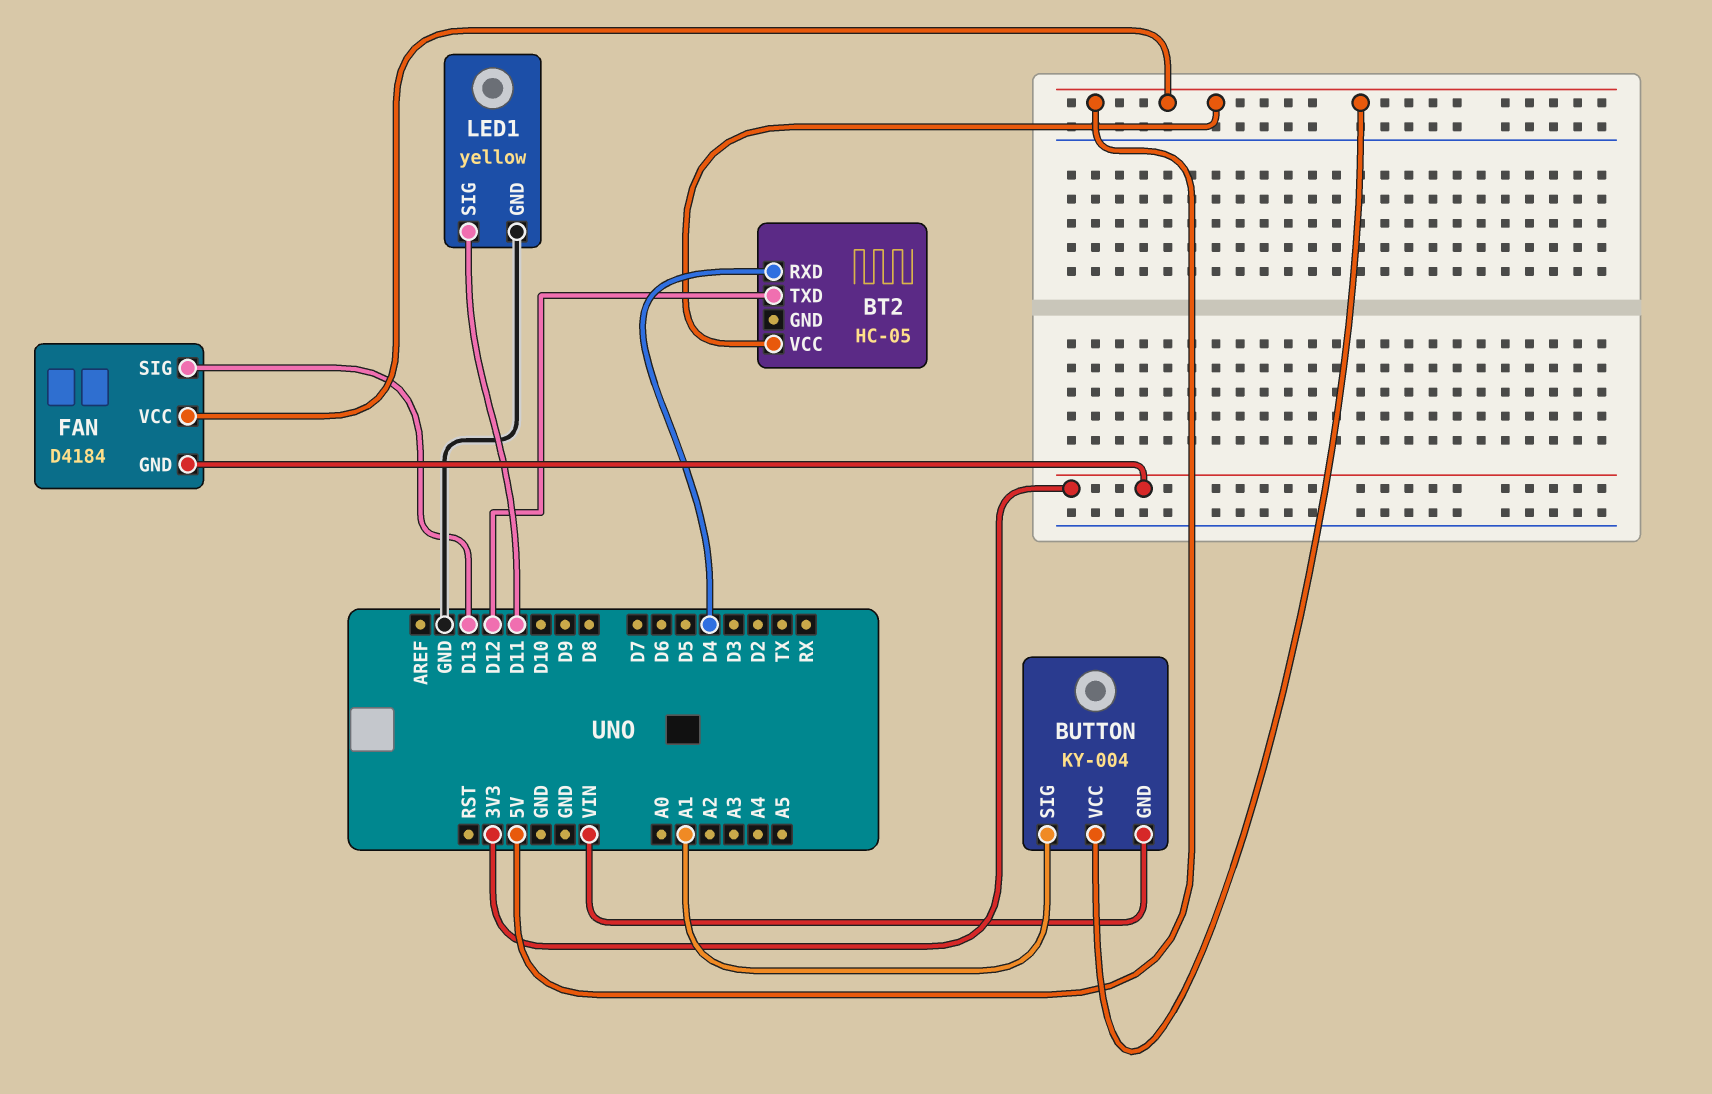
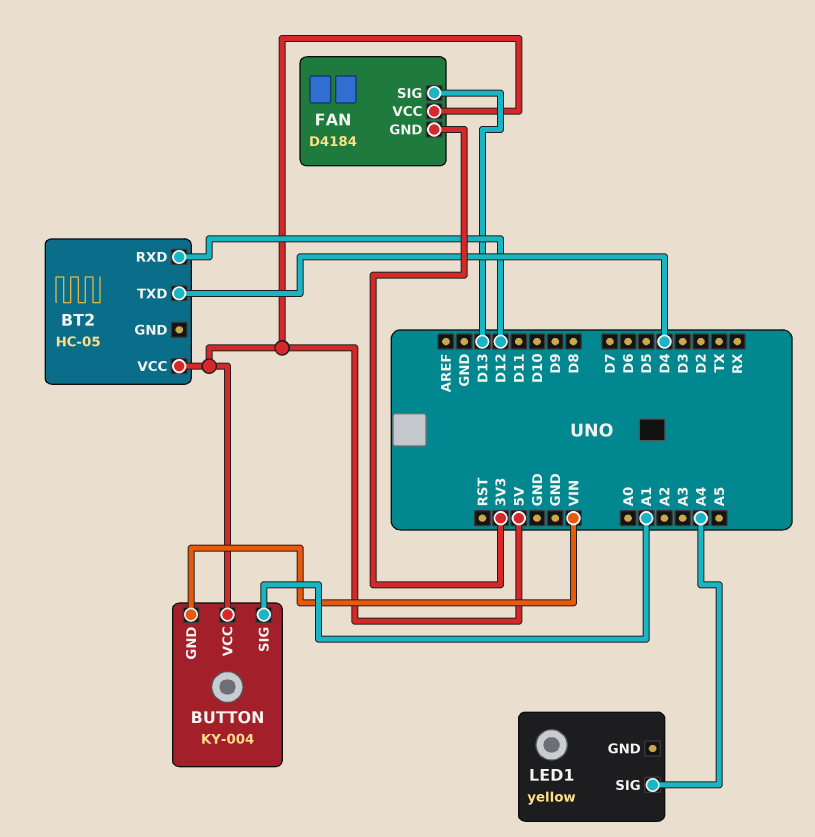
BT2 pin RXD: D4 -> D12
BT2 pin TXD: D12 -> D4
LED1 pin GND: GND -> none
LED1 pin SIG: D11 -> A4

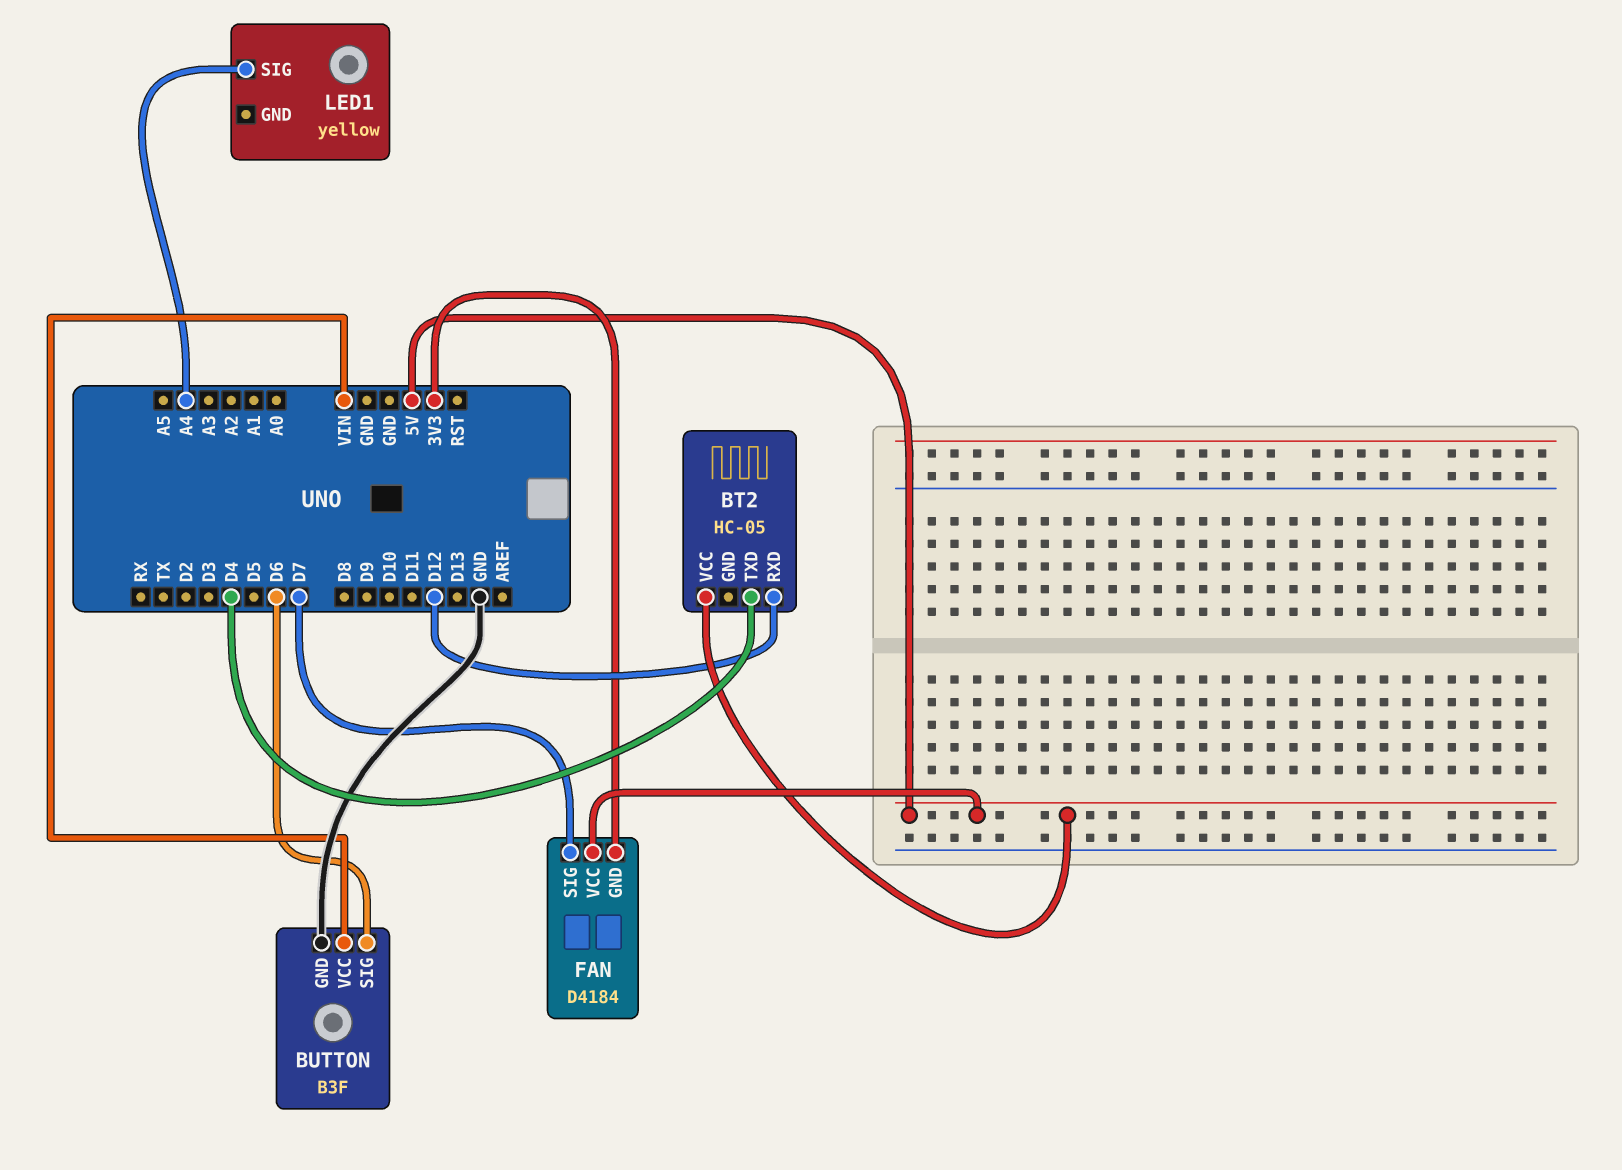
BUTTON: KY-004 -> B3F
BUTTON pin GND: VIN -> GND
BUTTON pin SIG: A1 -> D6
BUTTON pin VCC: 5V -> VIN
FAN pin SIG: D13 -> D7

